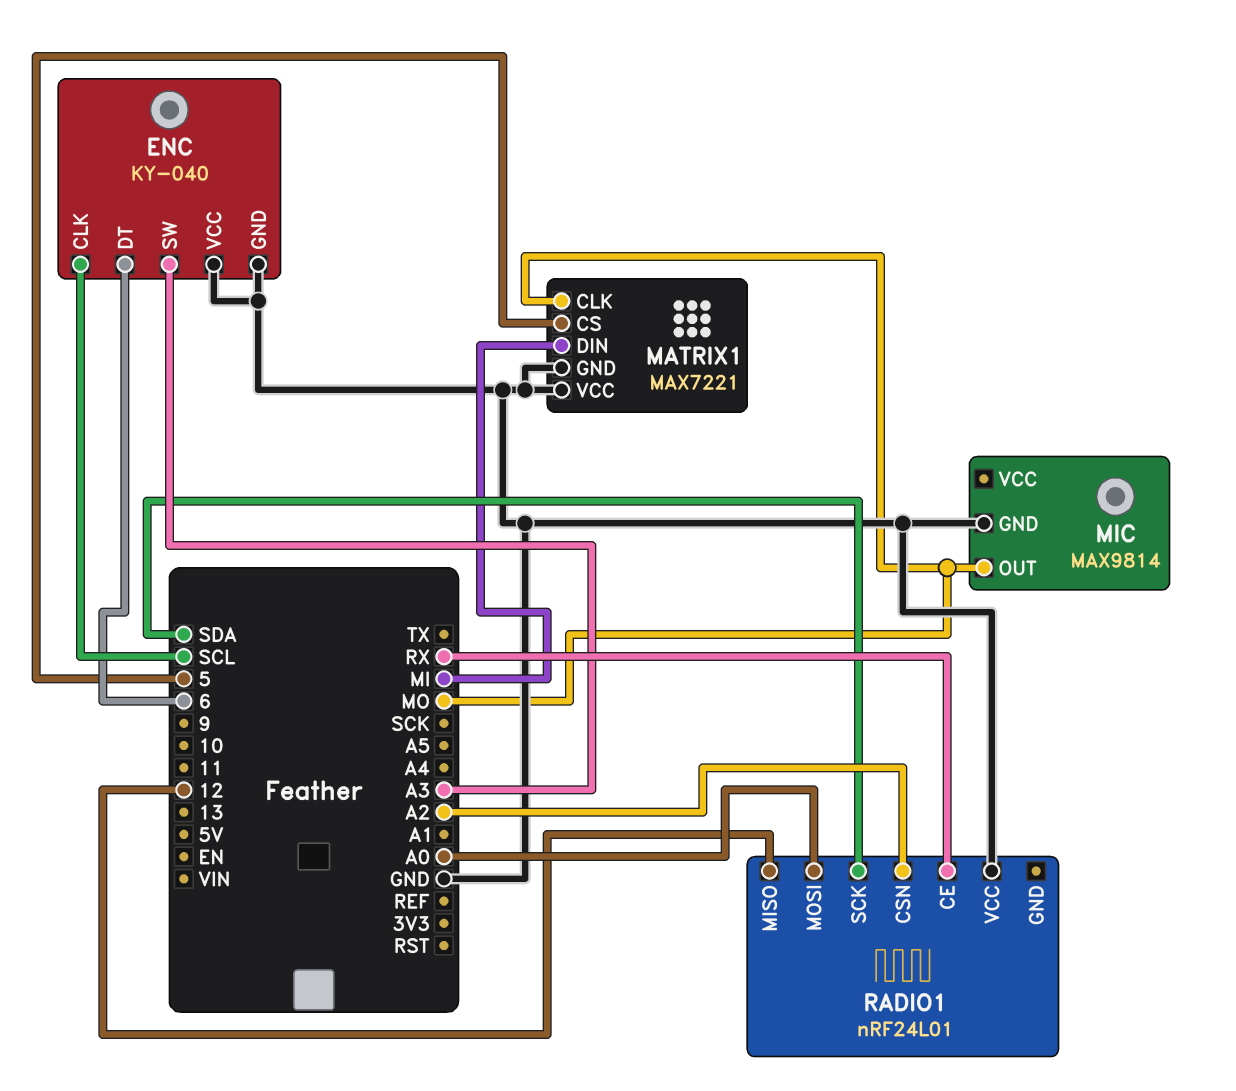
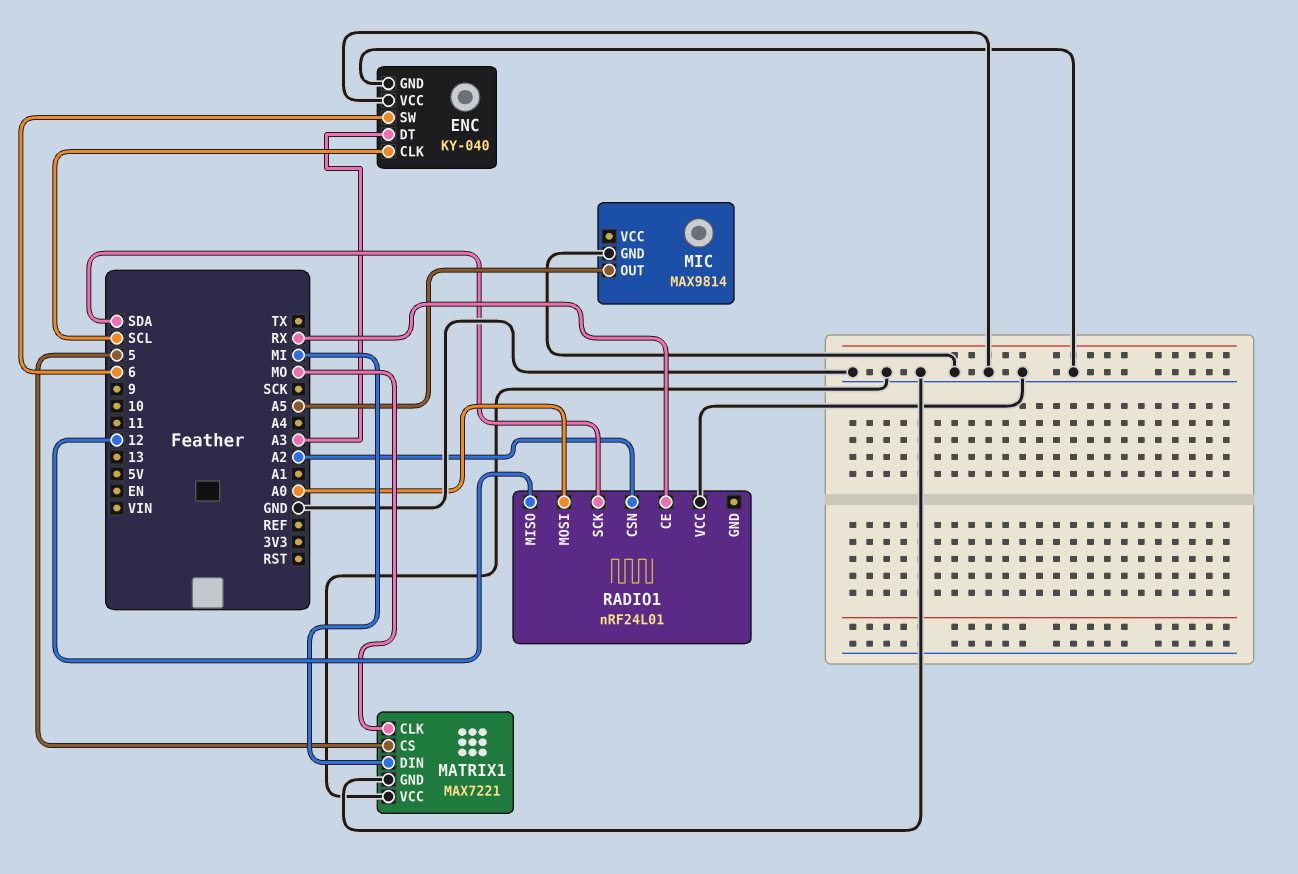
ENC pin DT: 6 -> A3
ENC pin SW: A3 -> 6
MIC pin OUT: MO -> A5

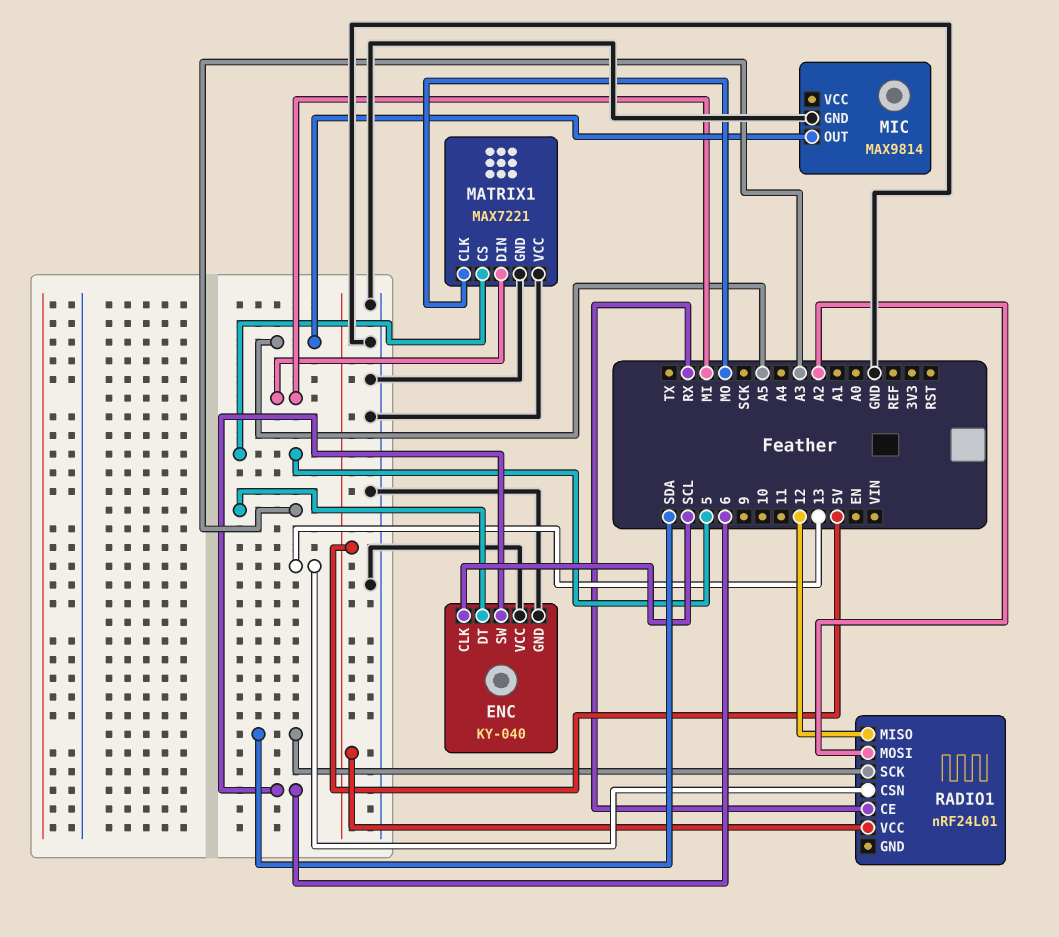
RADIO1 pin CSN: A2 -> 13
RADIO1 pin MOSI: A0 -> A2
RADIO1 pin VCC: GND -> 5V

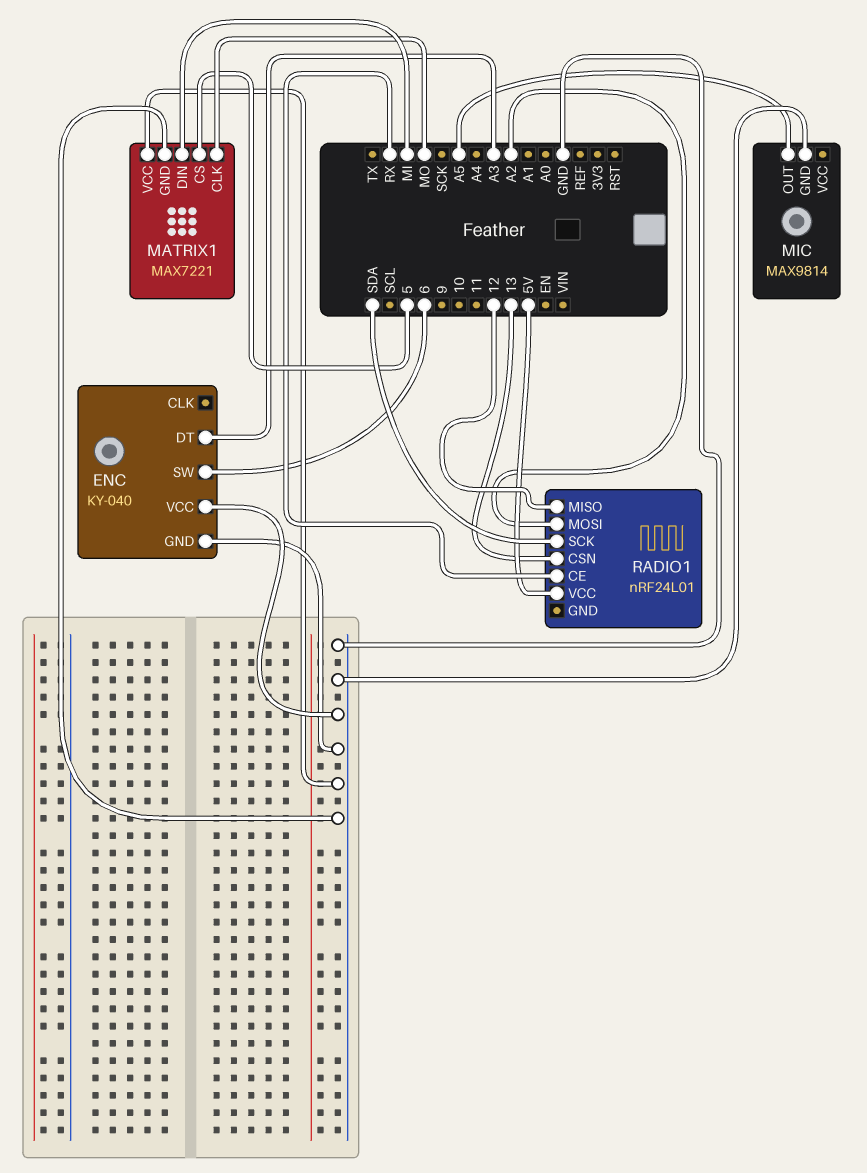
ENC pin CLK: SCL -> none

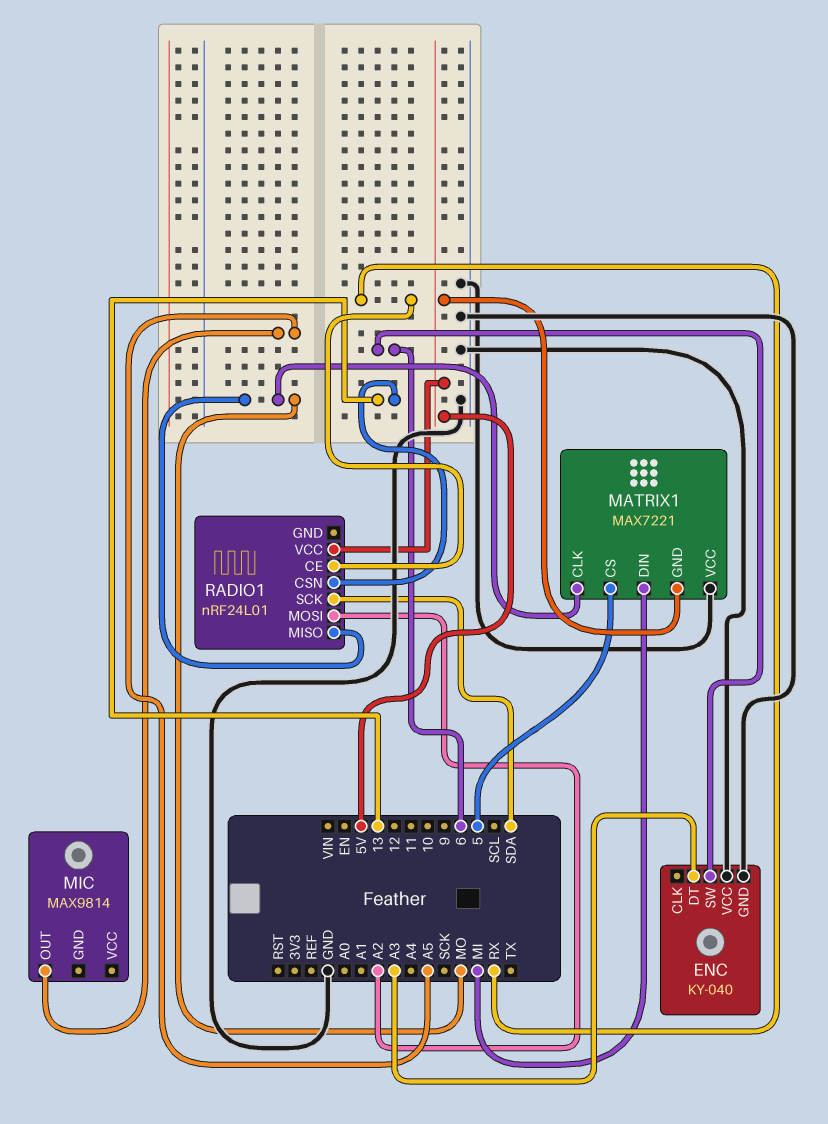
MATRIX1 pin GND: GND -> 5V
MIC pin GND: GND -> none
RADIO1 pin MISO: 12 -> MO

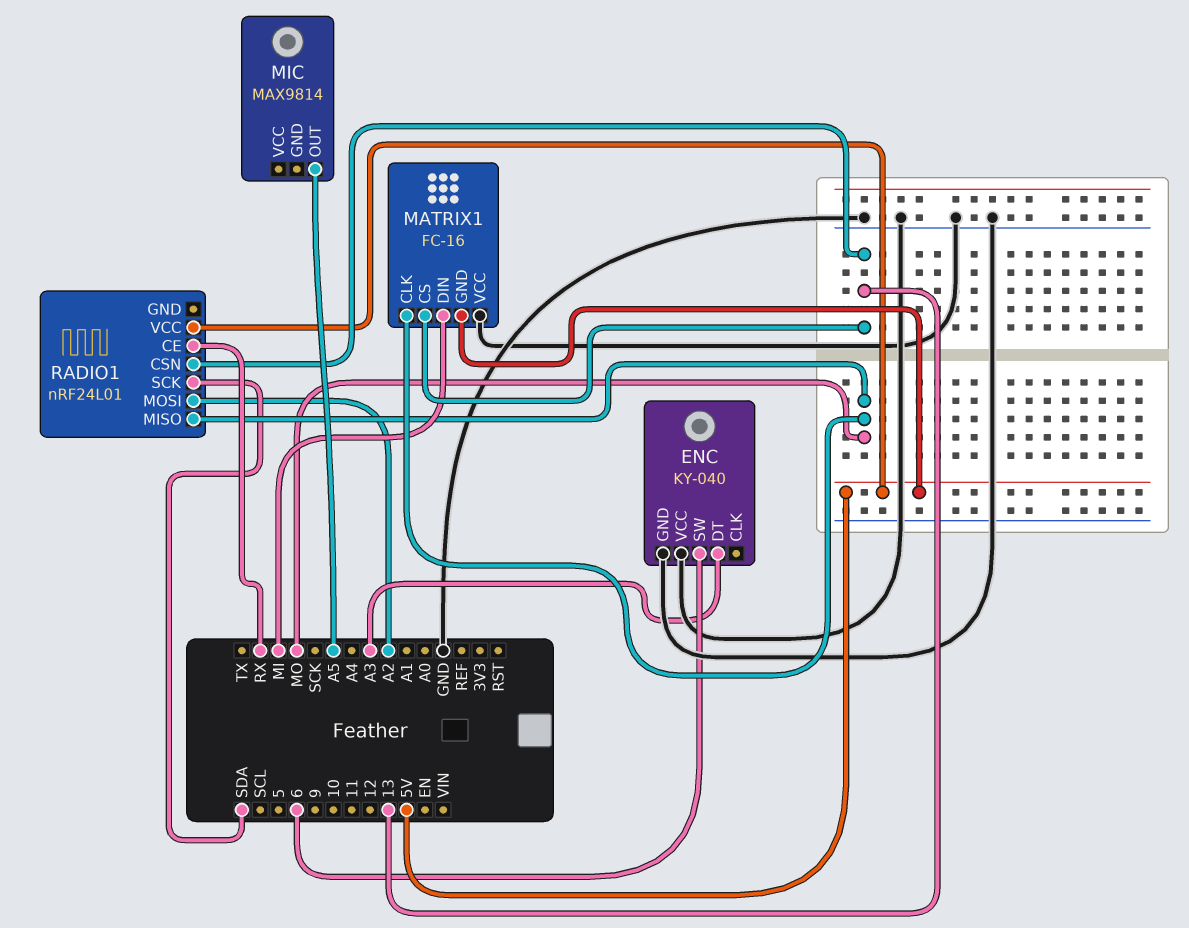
MATRIX1: MAX7221 -> FC-16
MATRIX1 pin CS: 5 -> 13

